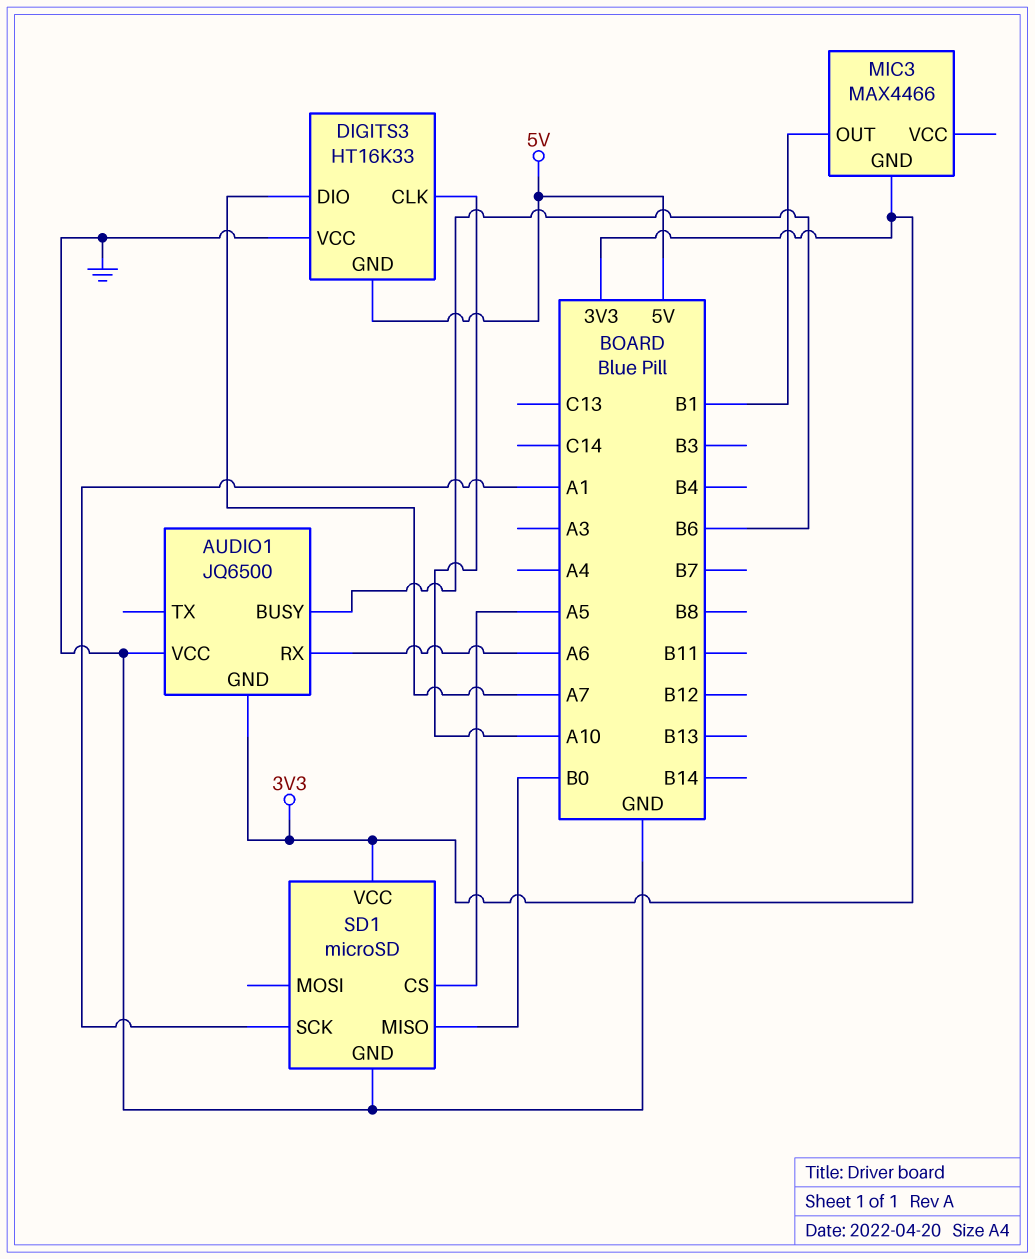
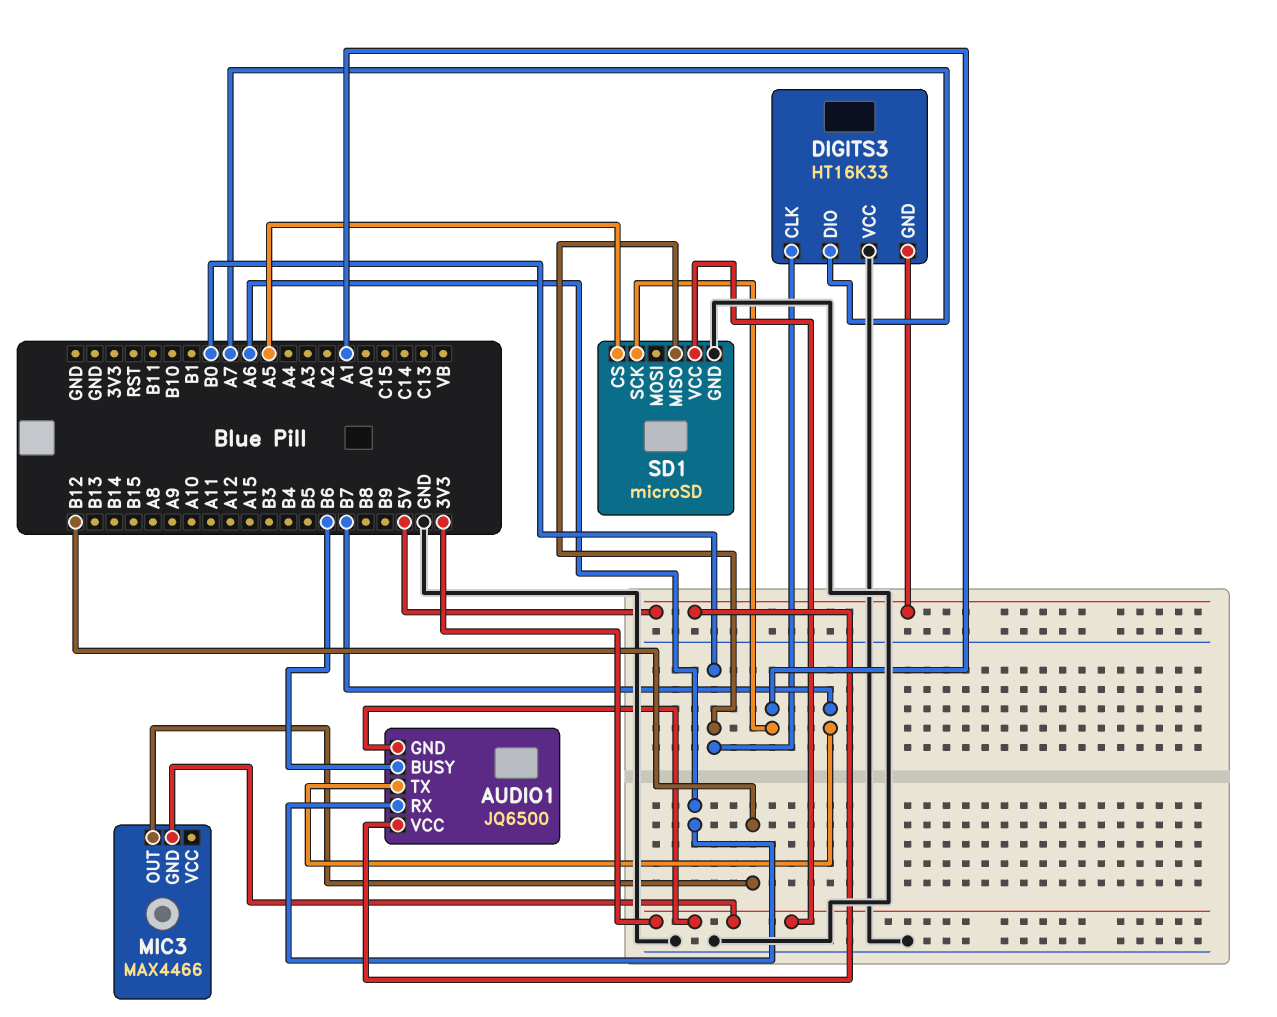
AUDIO1 pin TX: none -> B7
AUDIO1 pin VCC: GND -> 5V
DIGITS3 pin CLK: A10 -> B0
MIC3 pin OUT: B1 -> B12

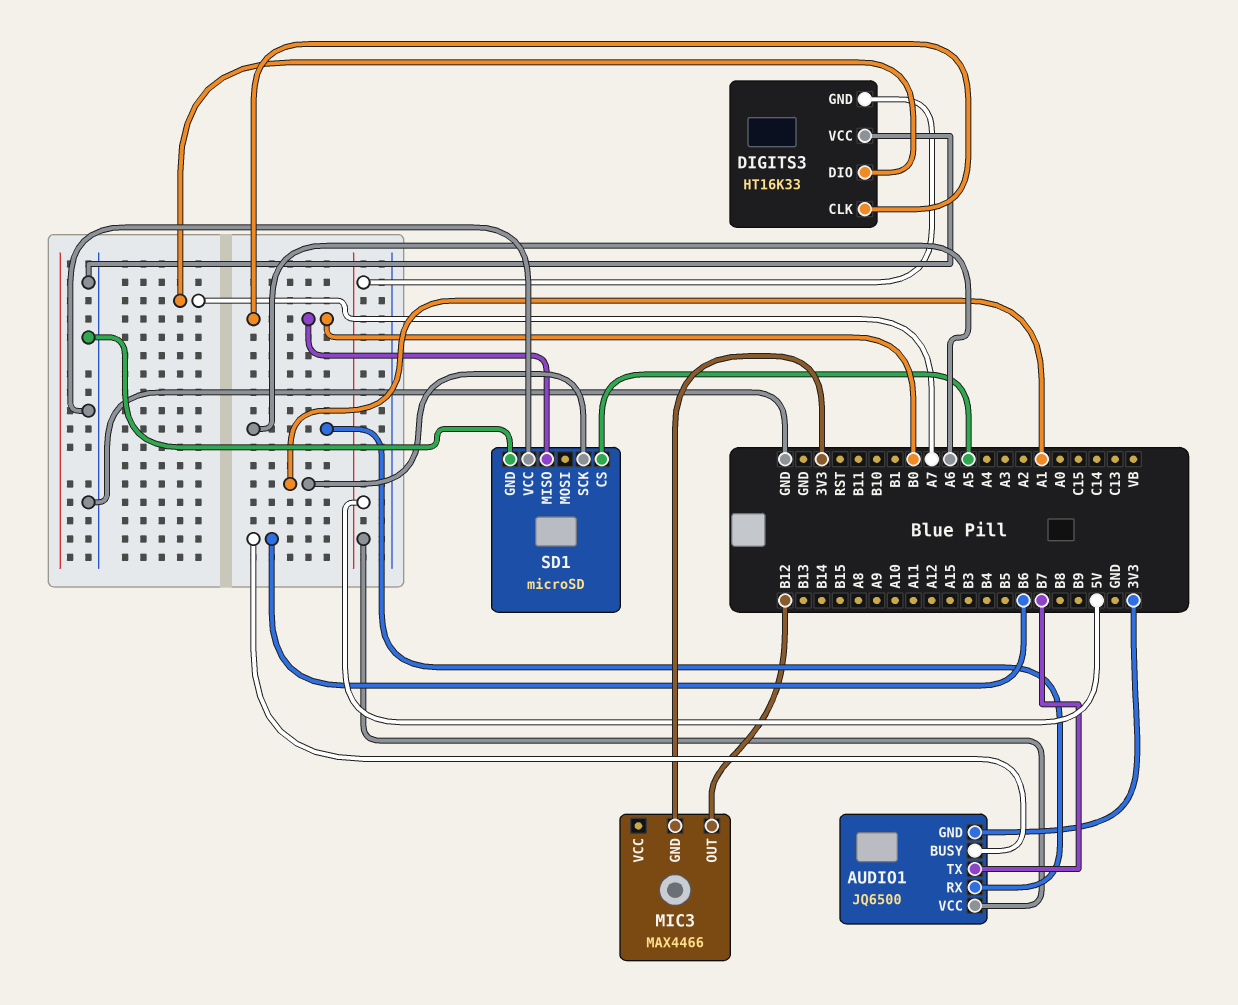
SD1 pin VCC: 3V3 -> GND

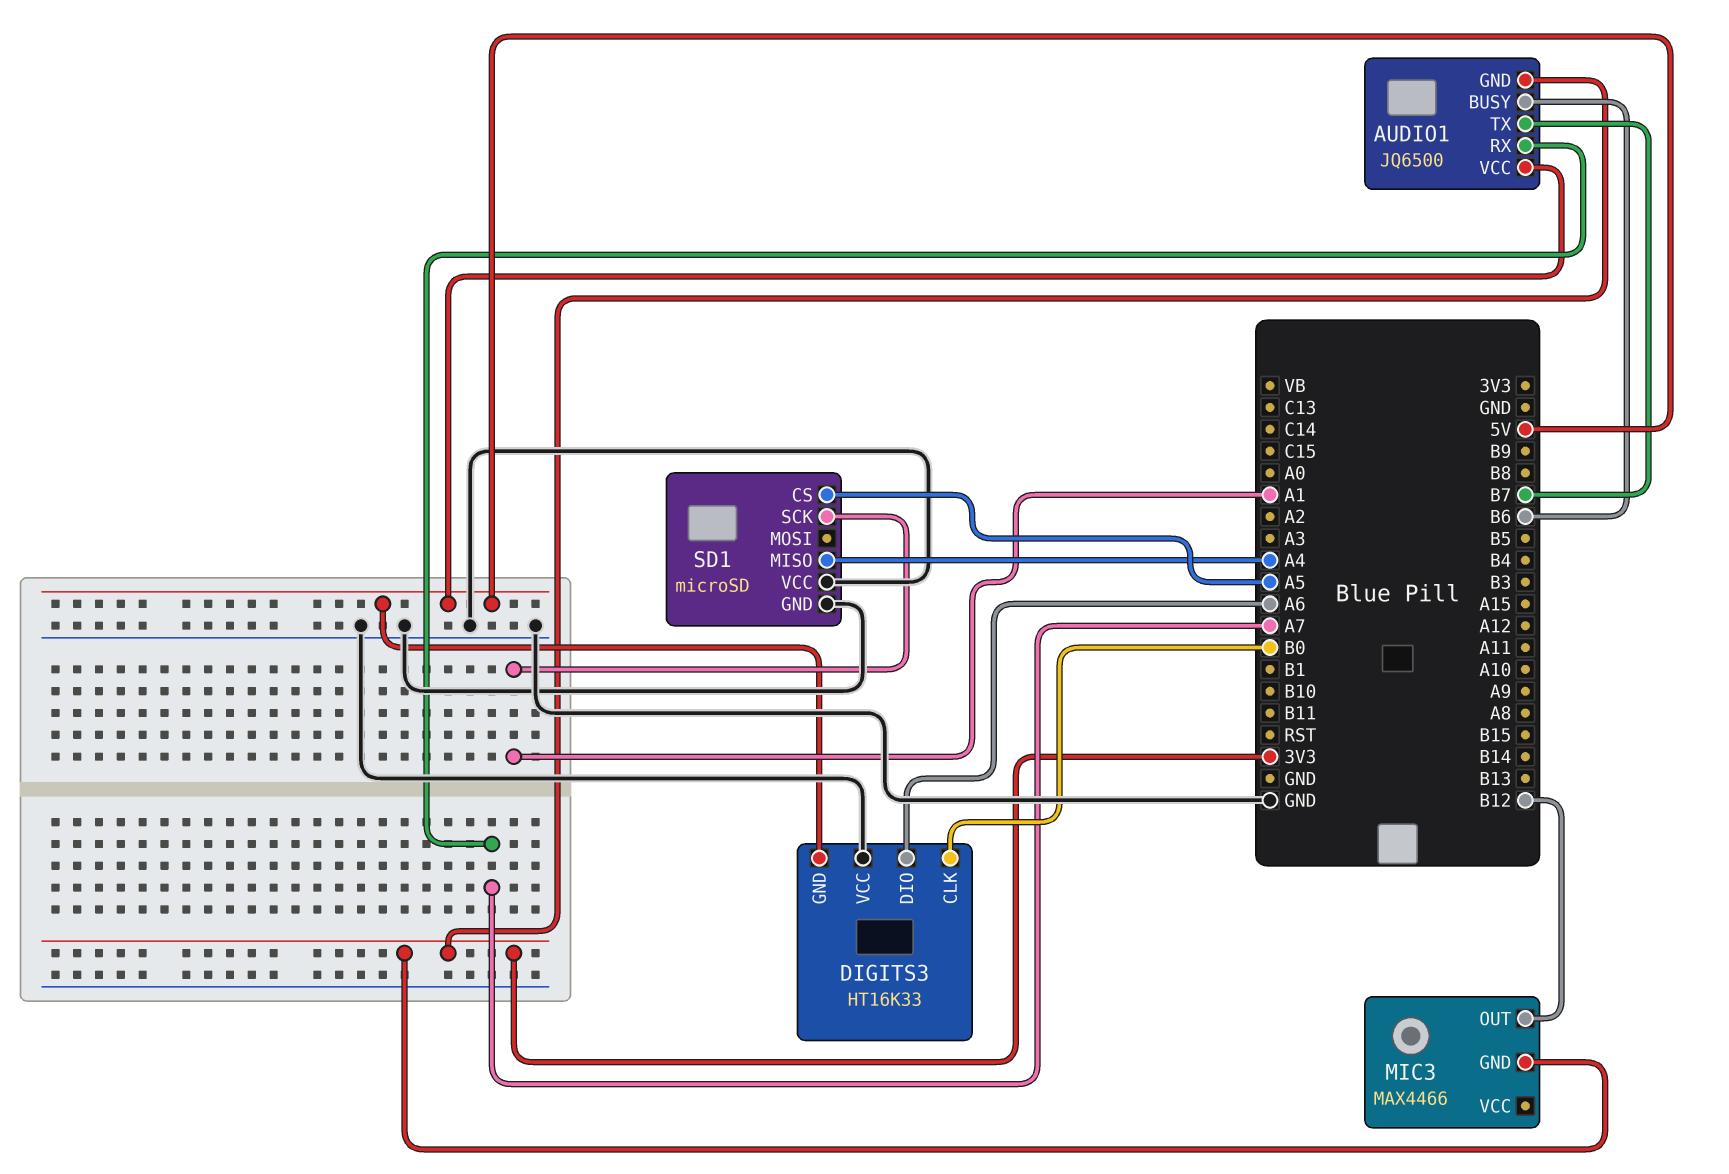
AUDIO1 pin RX: A6 -> A7
DIGITS3 pin DIO: A7 -> A6
SD1 pin MISO: B0 -> A4

